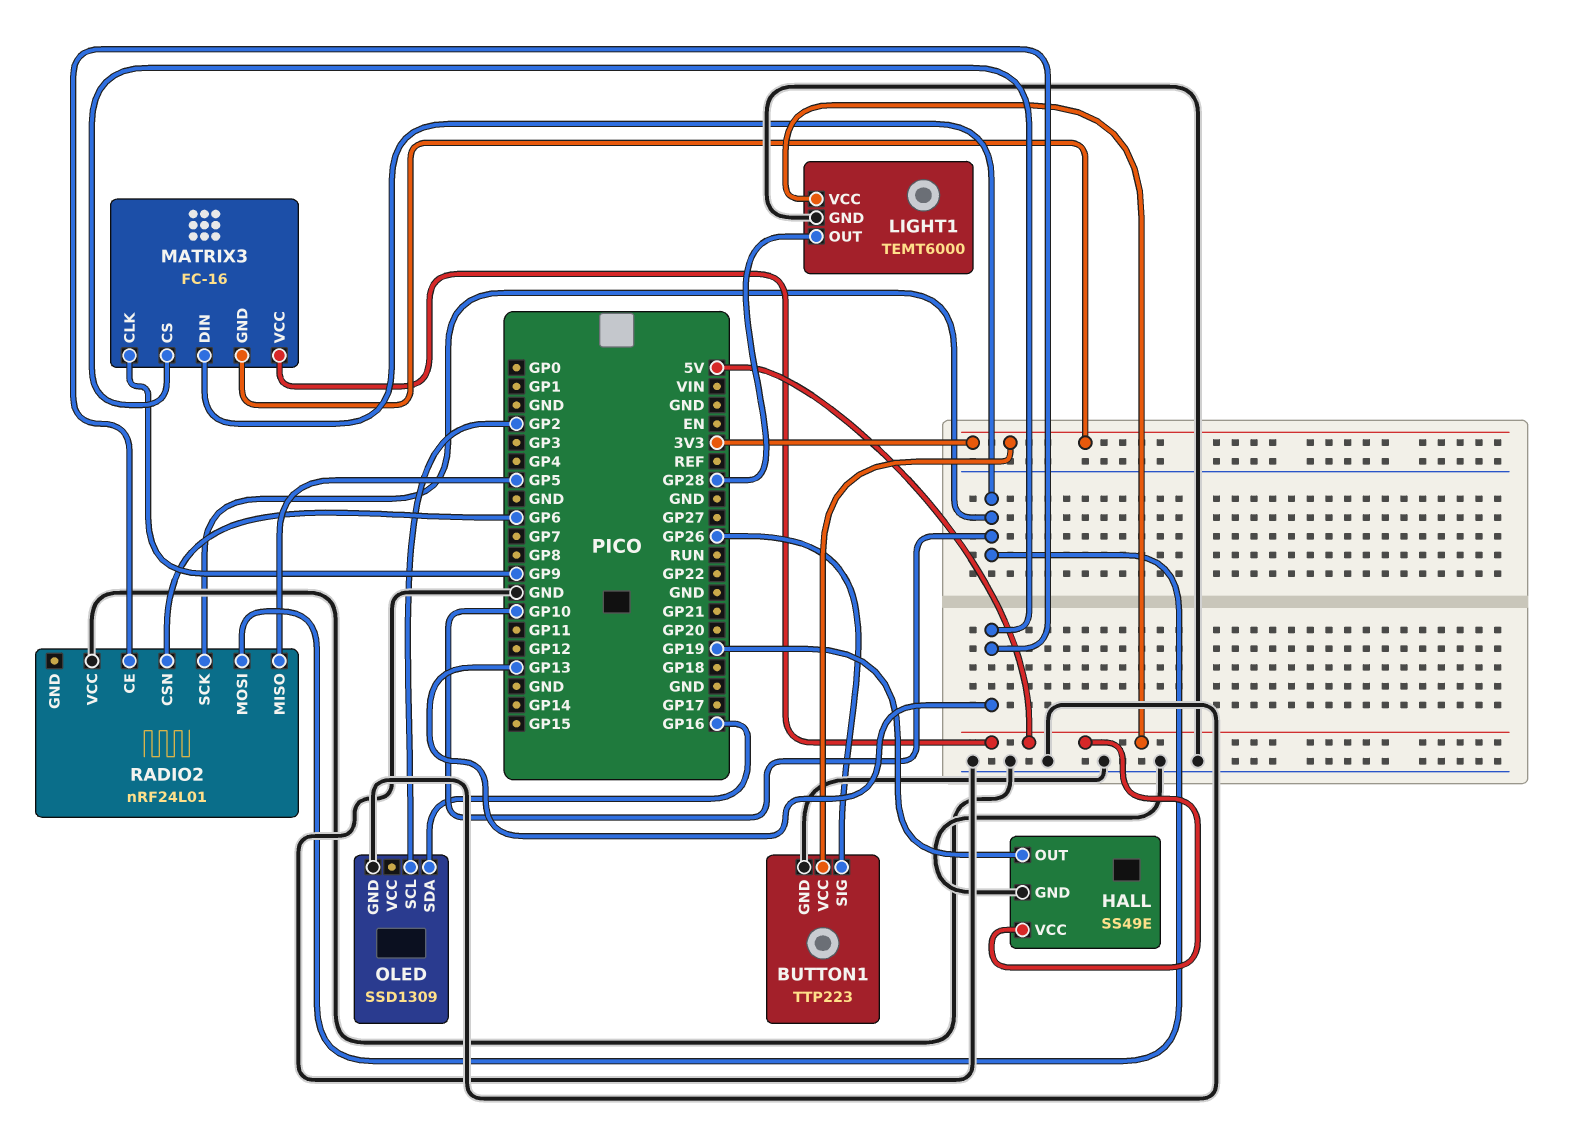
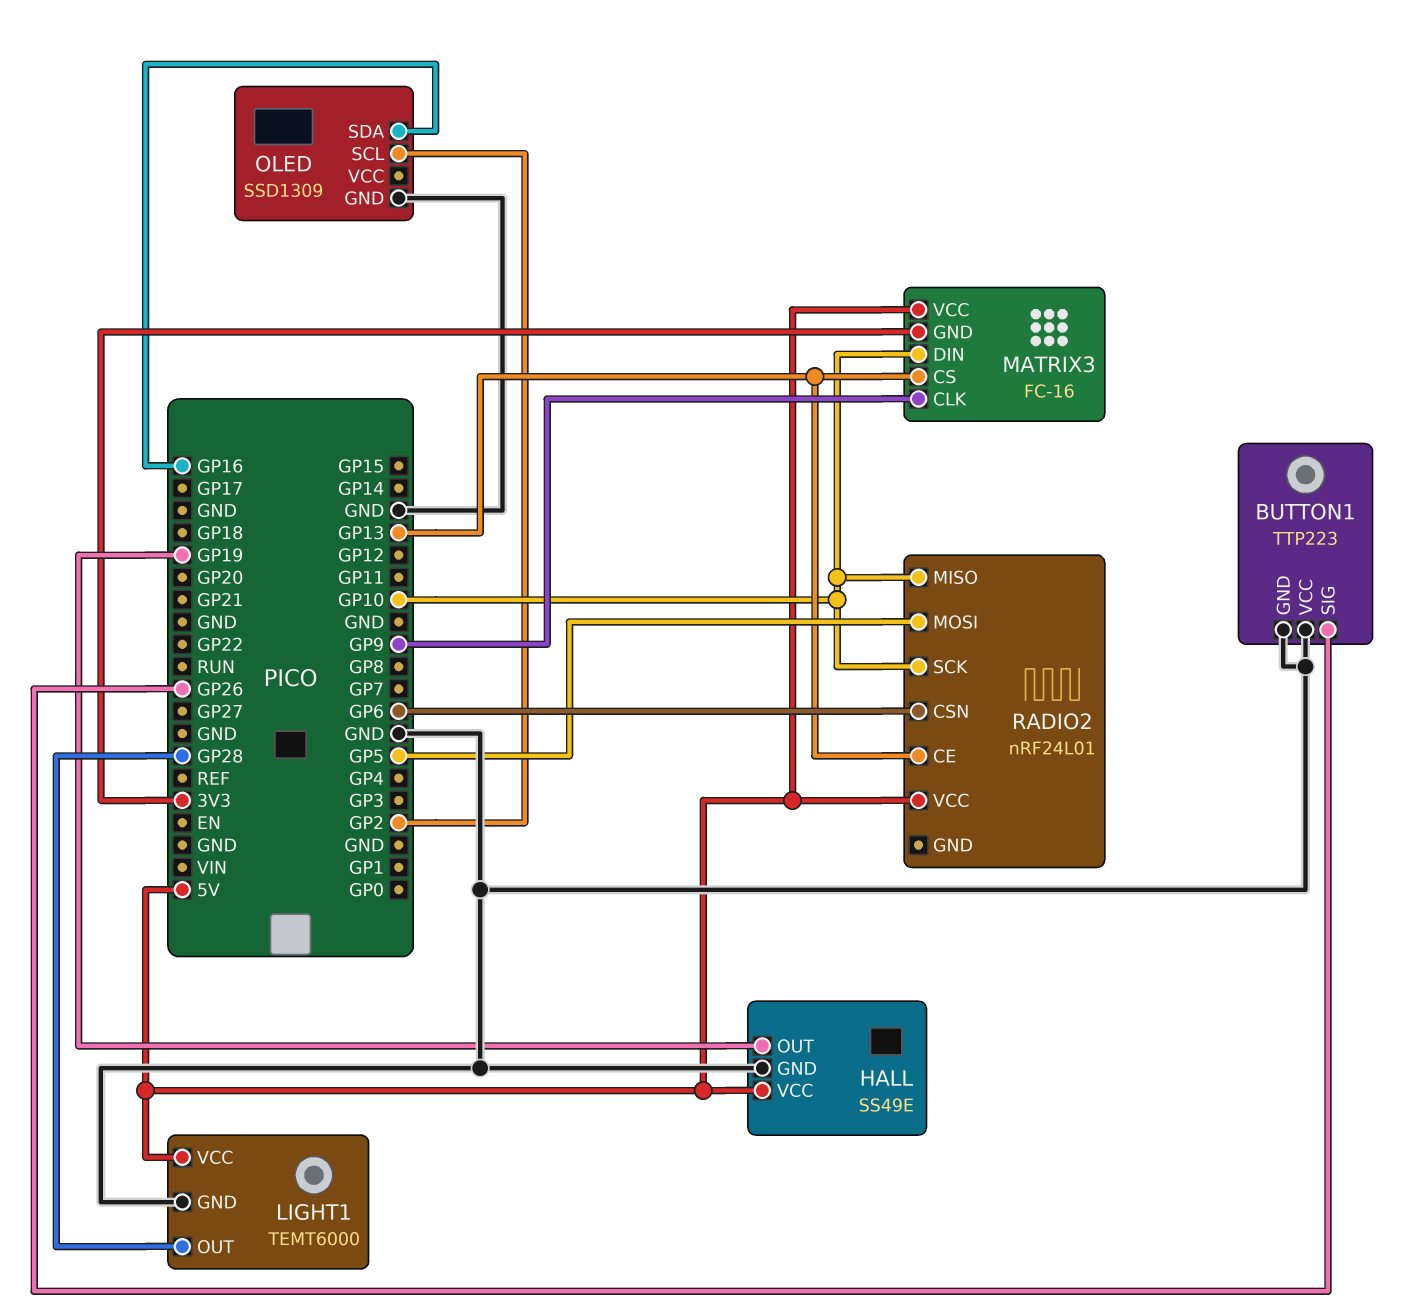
BUTTON1 pin VCC: 3V3 -> GND
RADIO2 pin MISO: GP5 -> GP10
RADIO2 pin MOSI: GP10 -> GP5
RADIO2 pin VCC: GND -> 5V

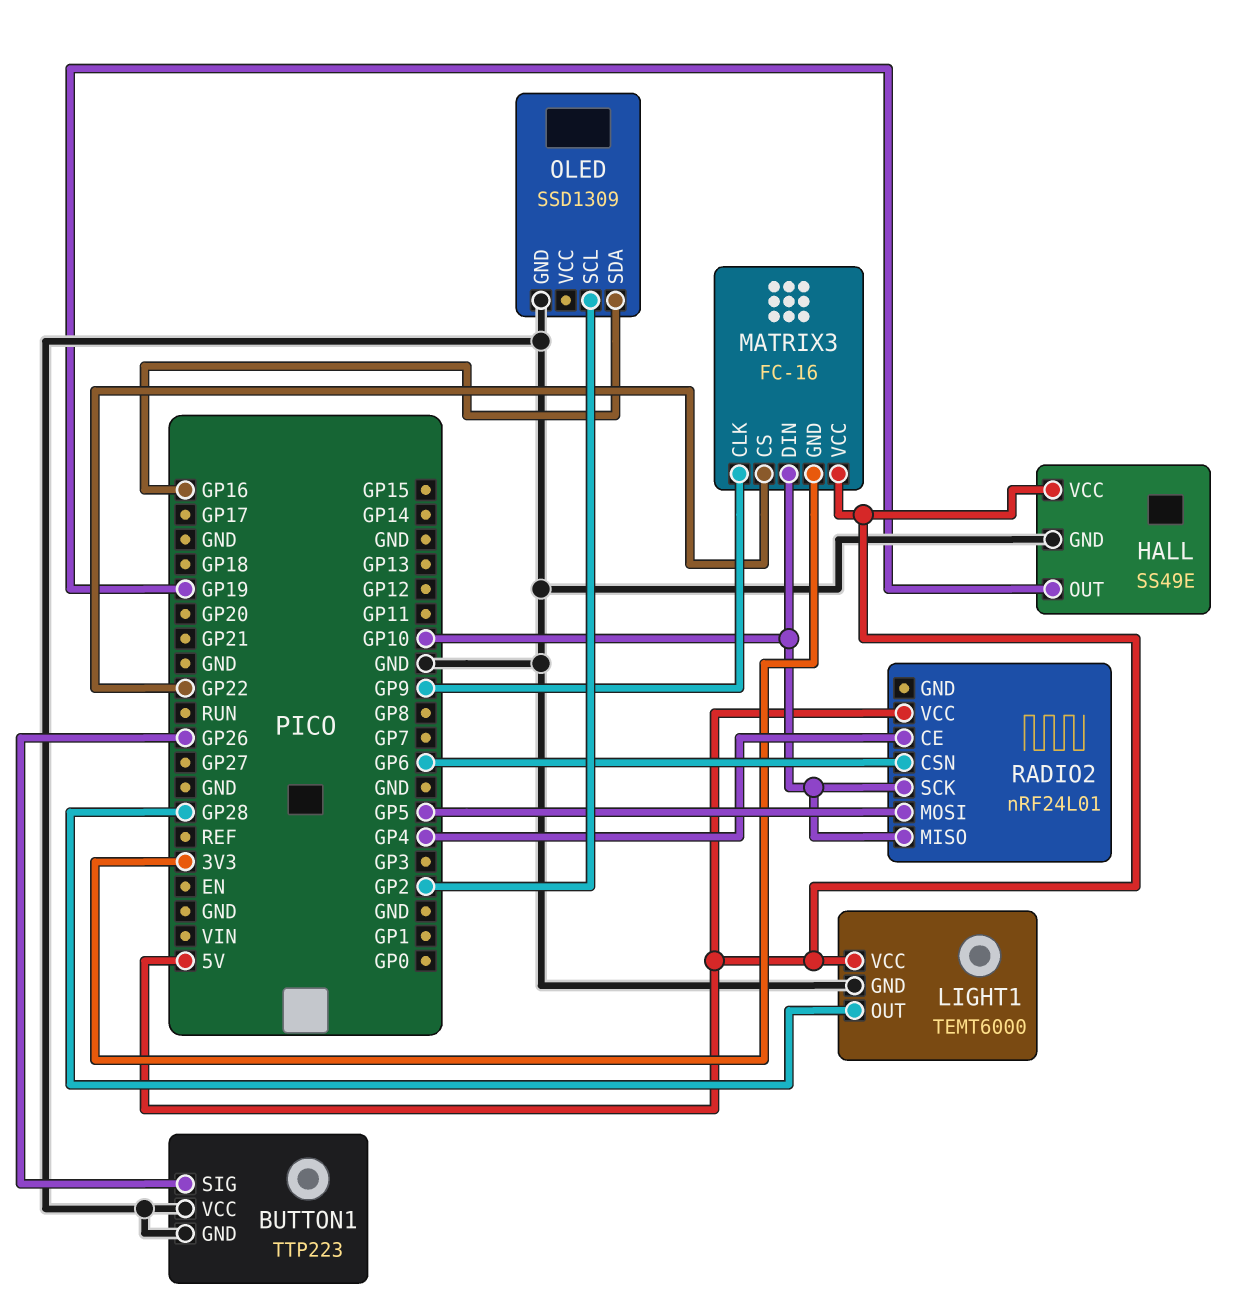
MATRIX3 pin CS: GP13 -> GP22
RADIO2 pin CE: GP13 -> GP4

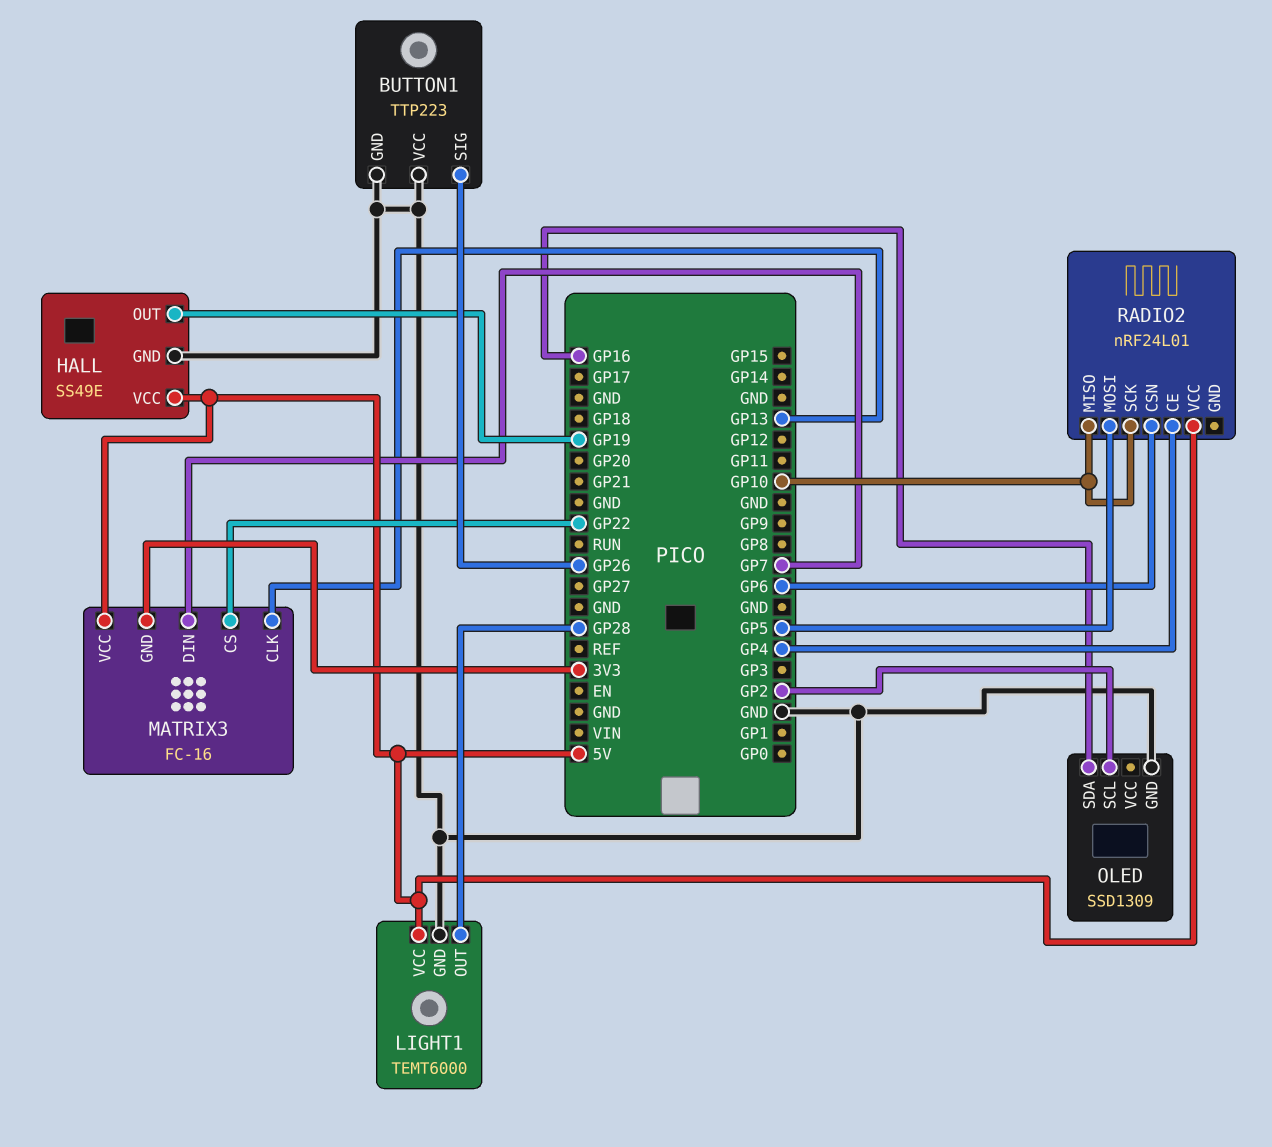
MATRIX3 pin CLK: GP9 -> GP13
MATRIX3 pin DIN: GP10 -> GP7

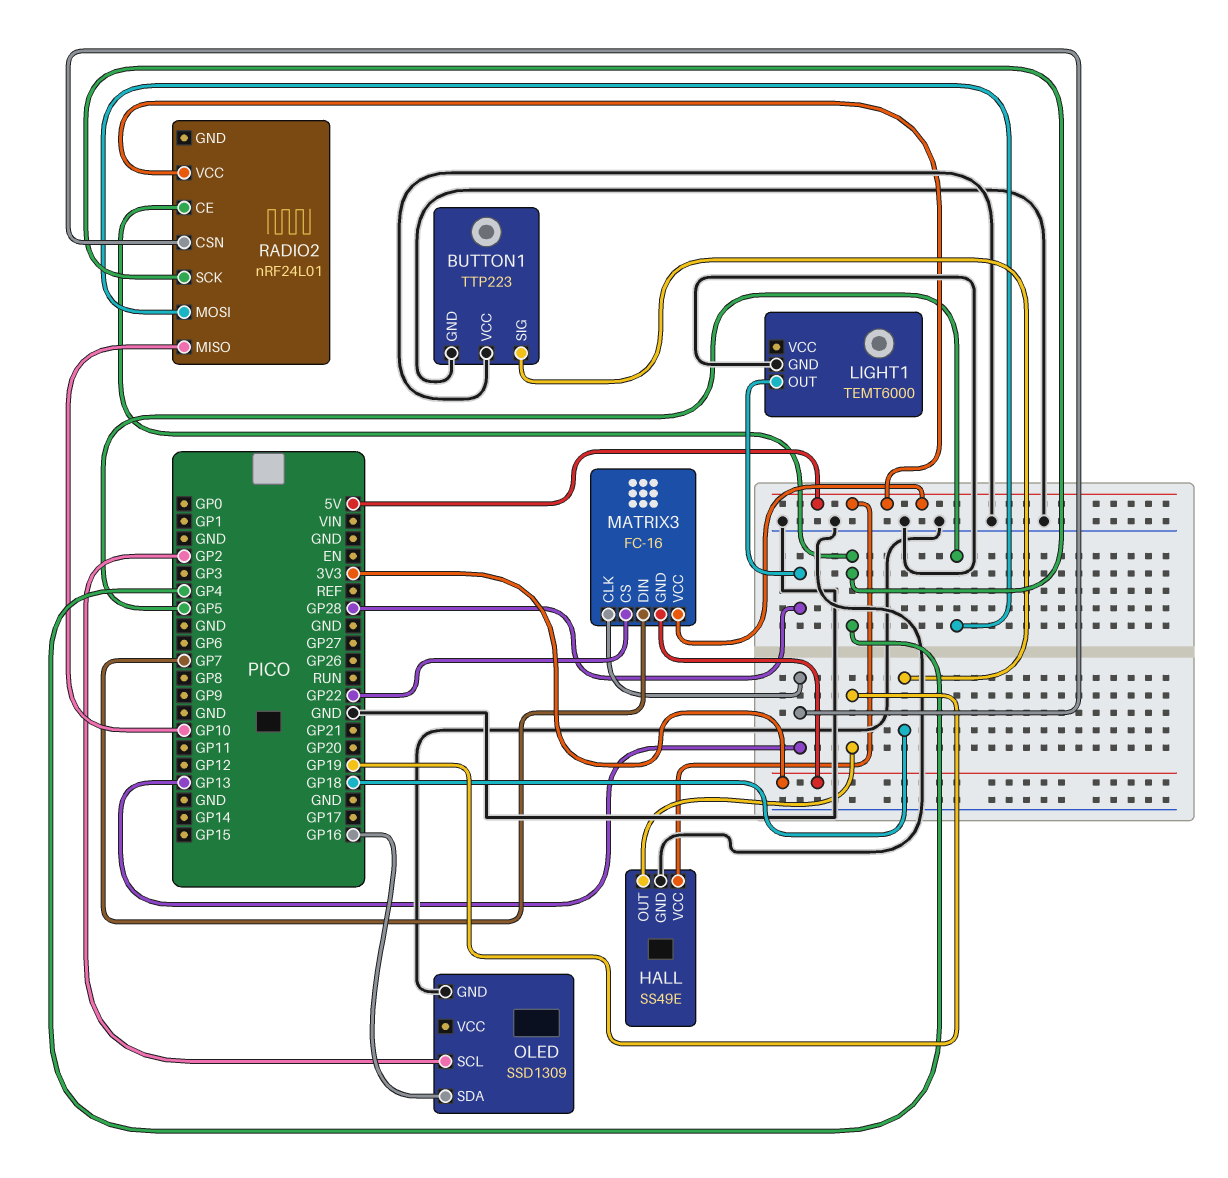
BUTTON1 pin SIG: GP26 -> GP18
LIGHT1 pin VCC: 5V -> none
RADIO2 pin CSN: GP6 -> GP13
RADIO2 pin SCK: GP10 -> GP4

